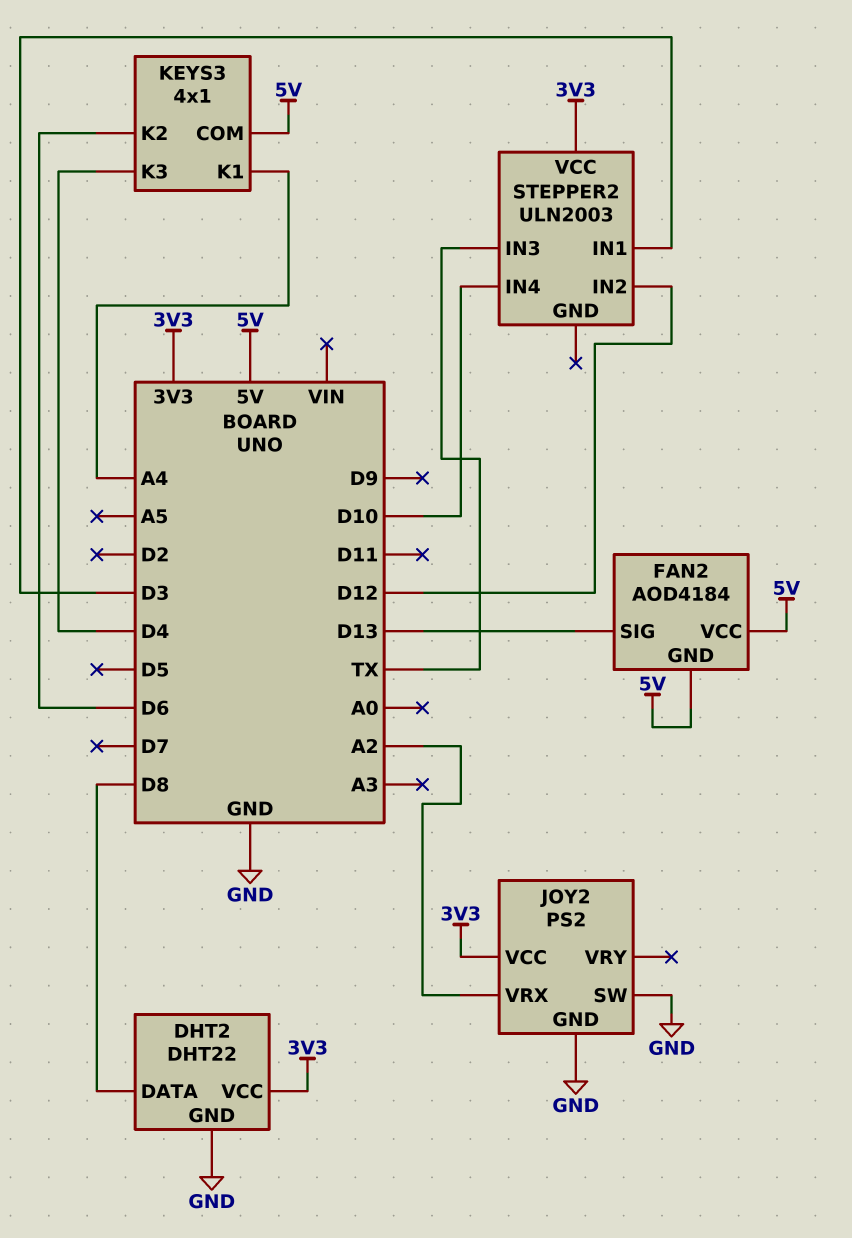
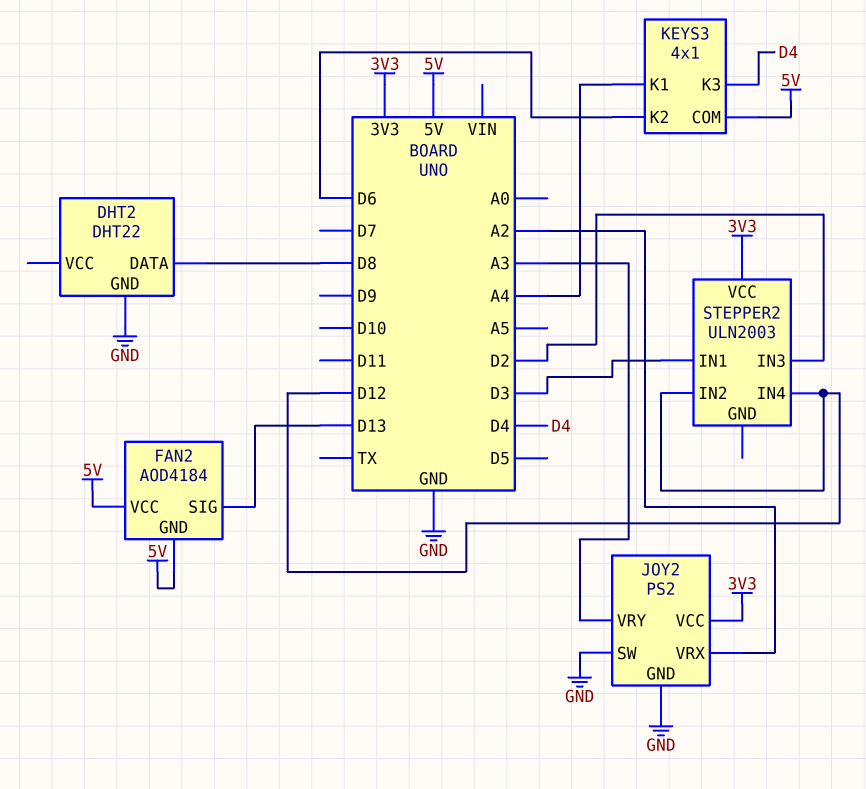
DHT2 pin VCC: 3V3 -> none
JOY2 pin VRY: none -> A3
STEPPER2 pin IN3: TX -> D2
STEPPER2 pin IN4: D10 -> D12

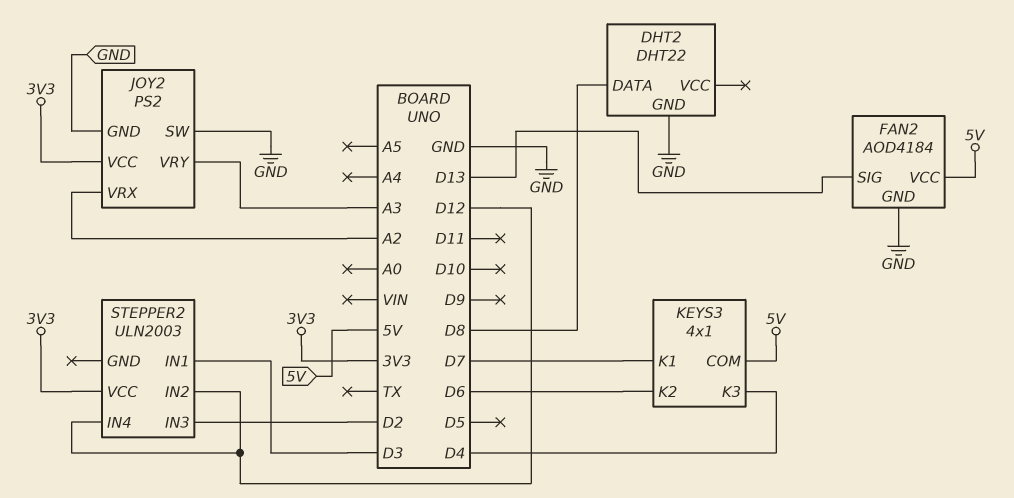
FAN2 pin GND: 5V -> GND
KEYS3 pin K1: A4 -> D7

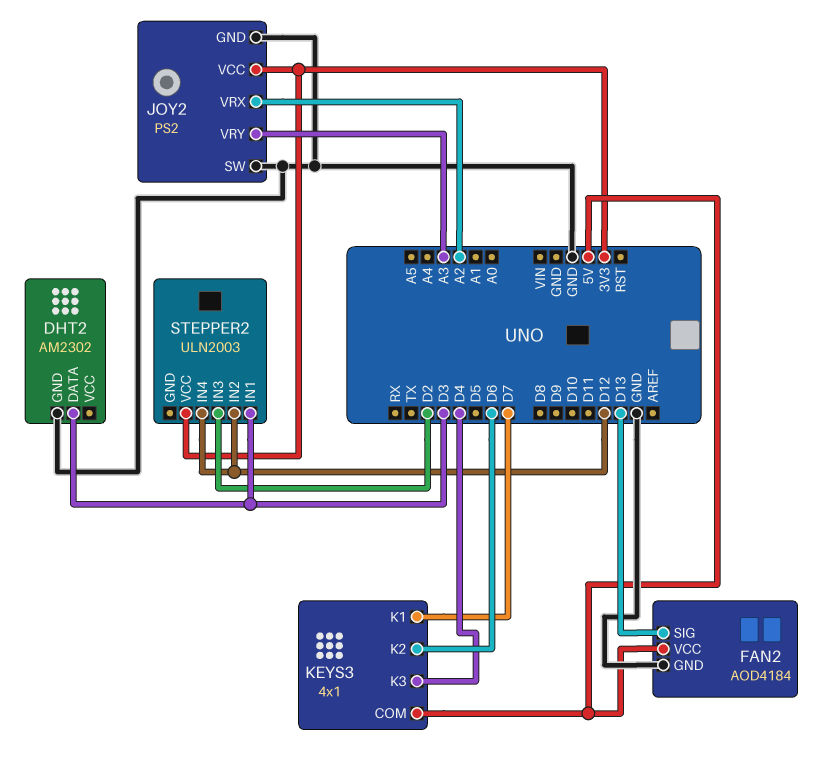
DHT2: DHT22 -> AM2302
DHT2 pin DATA: D8 -> D3

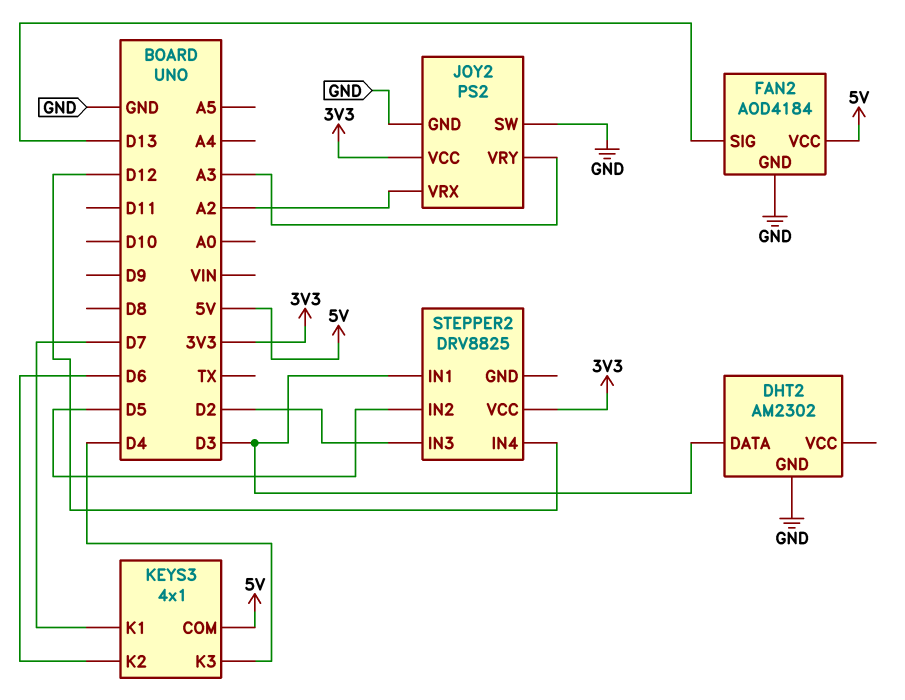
STEPPER2: ULN2003 -> DRV8825
STEPPER2 pin IN2: D12 -> D5

